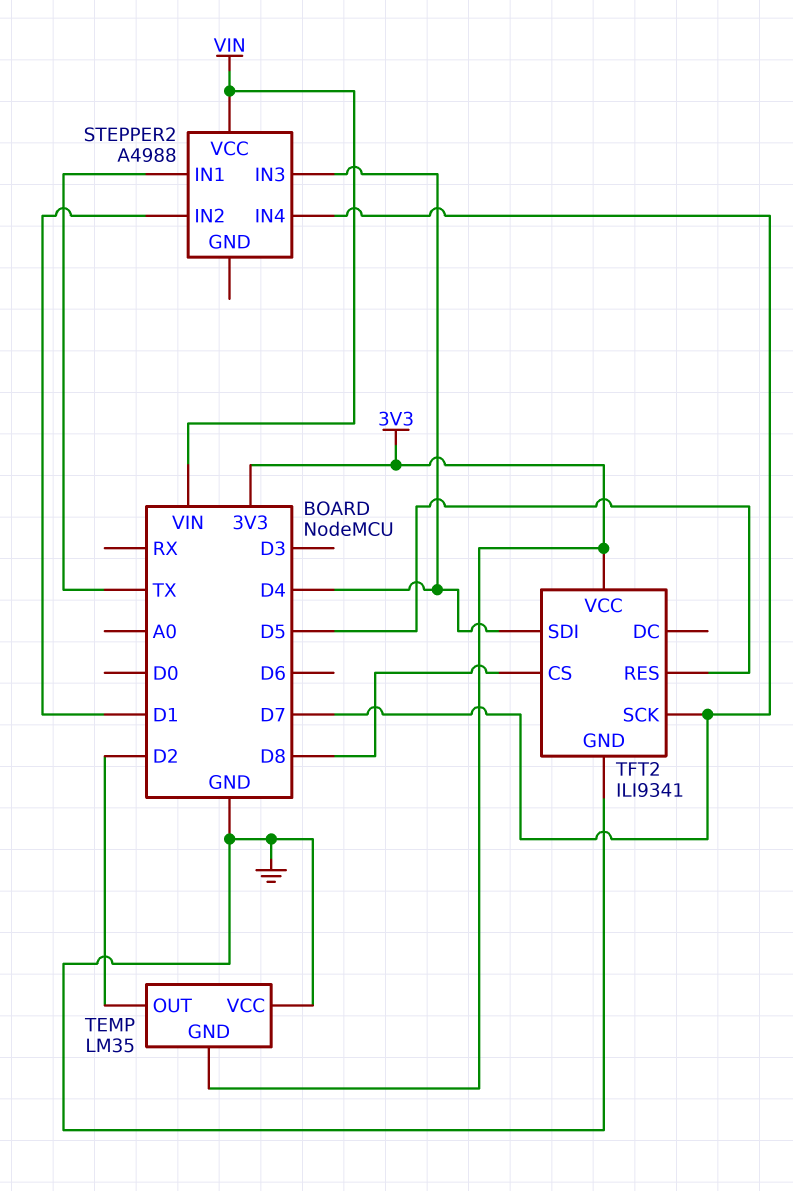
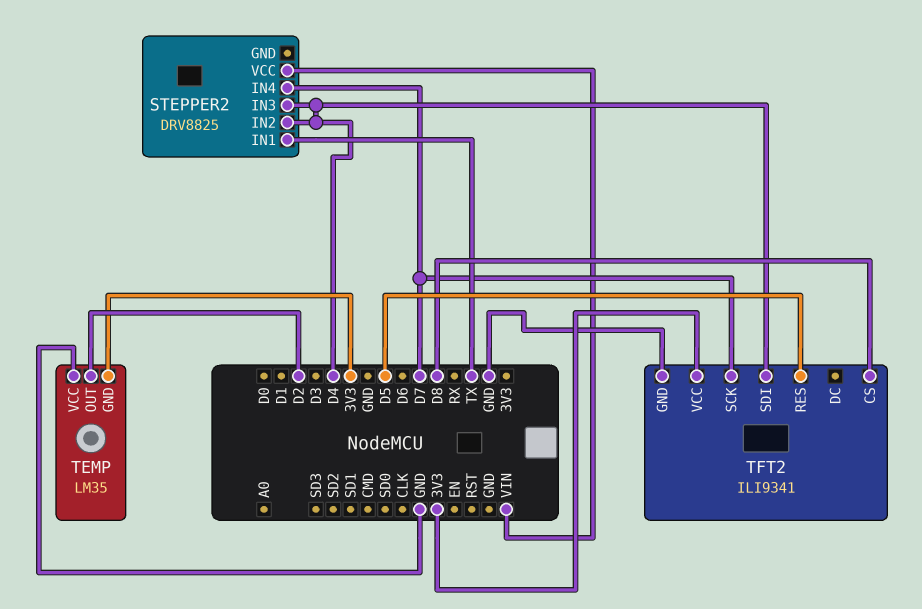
STEPPER2: A4988 -> DRV8825
STEPPER2 pin IN2: D1 -> D4

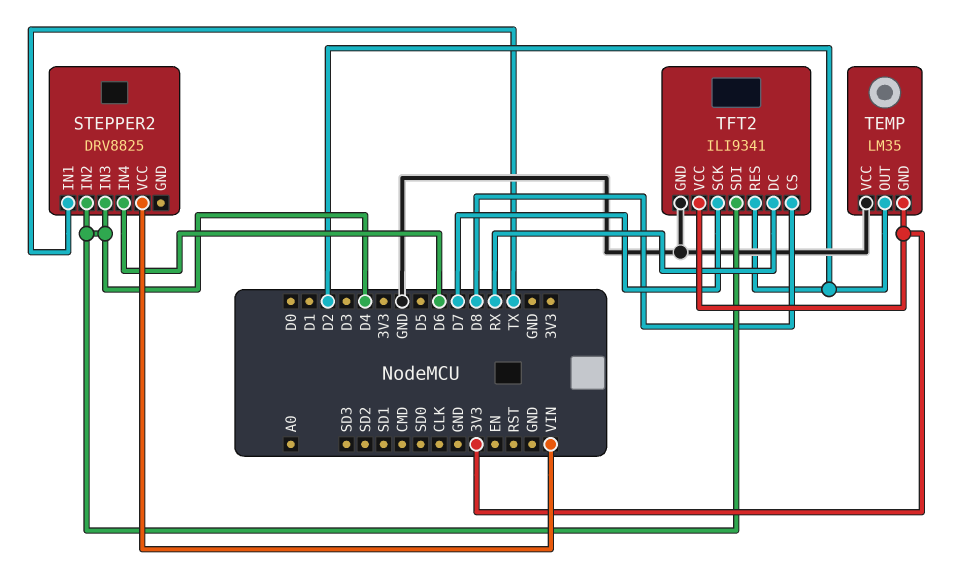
STEPPER2 pin IN4: D7 -> D6
TFT2 pin DC: none -> RX
TFT2 pin RES: D5 -> D2

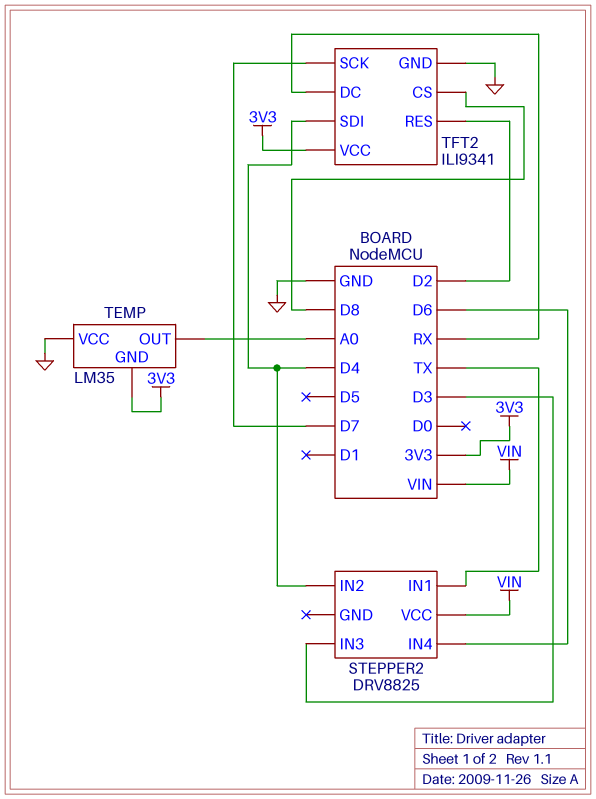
STEPPER2 pin IN3: D4 -> D3
TEMP pin OUT: D2 -> A0

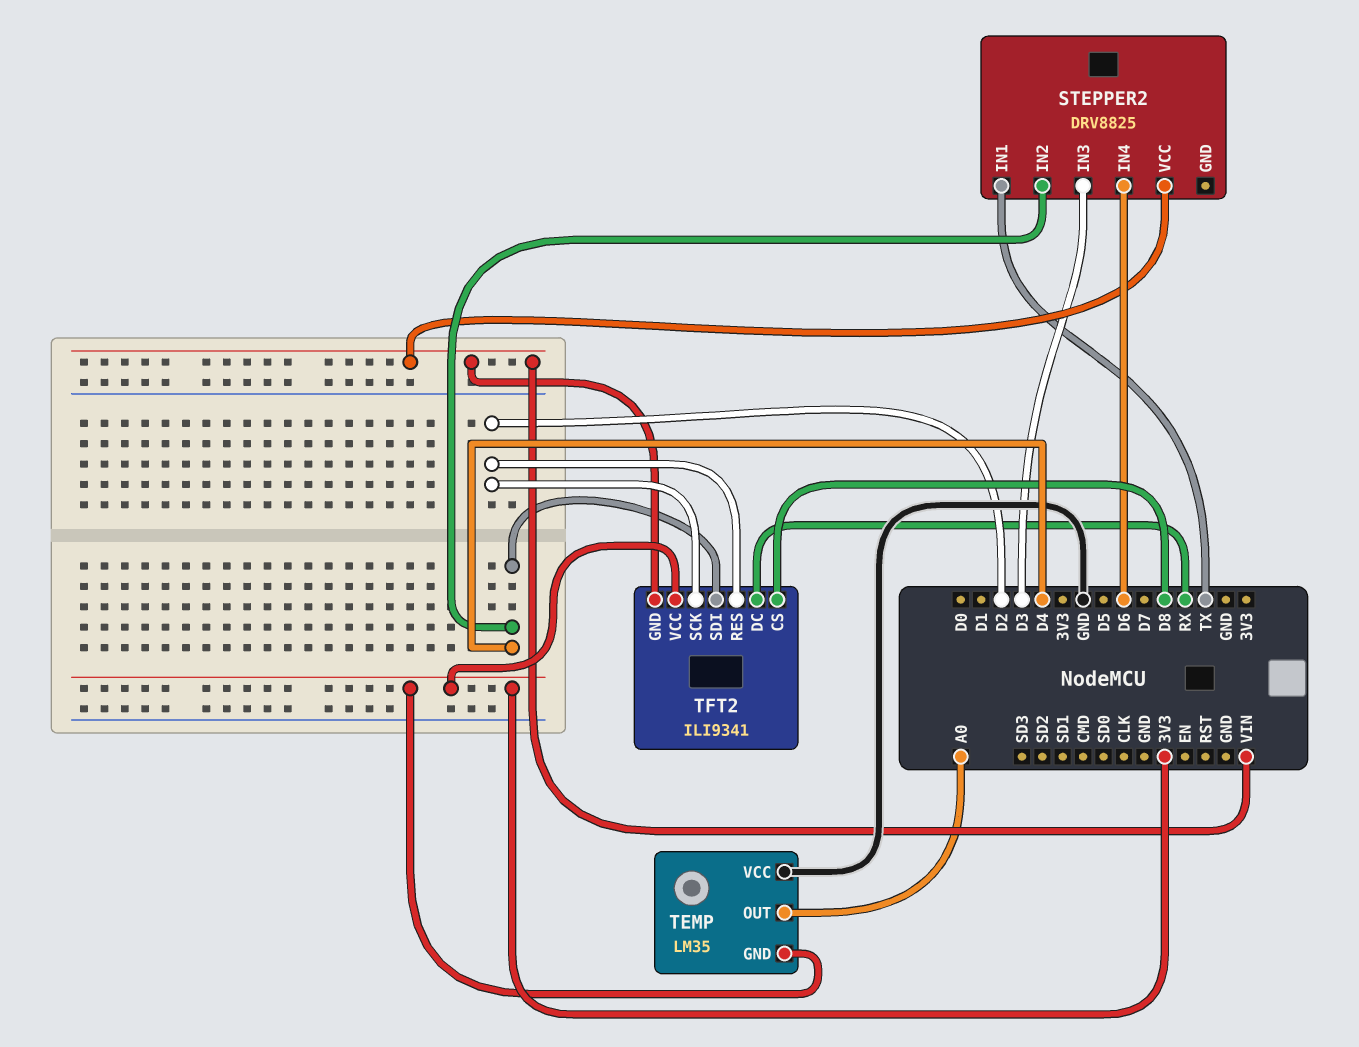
TFT2 pin GND: GND -> VIN
TFT2 pin SCK: D7 -> D2

